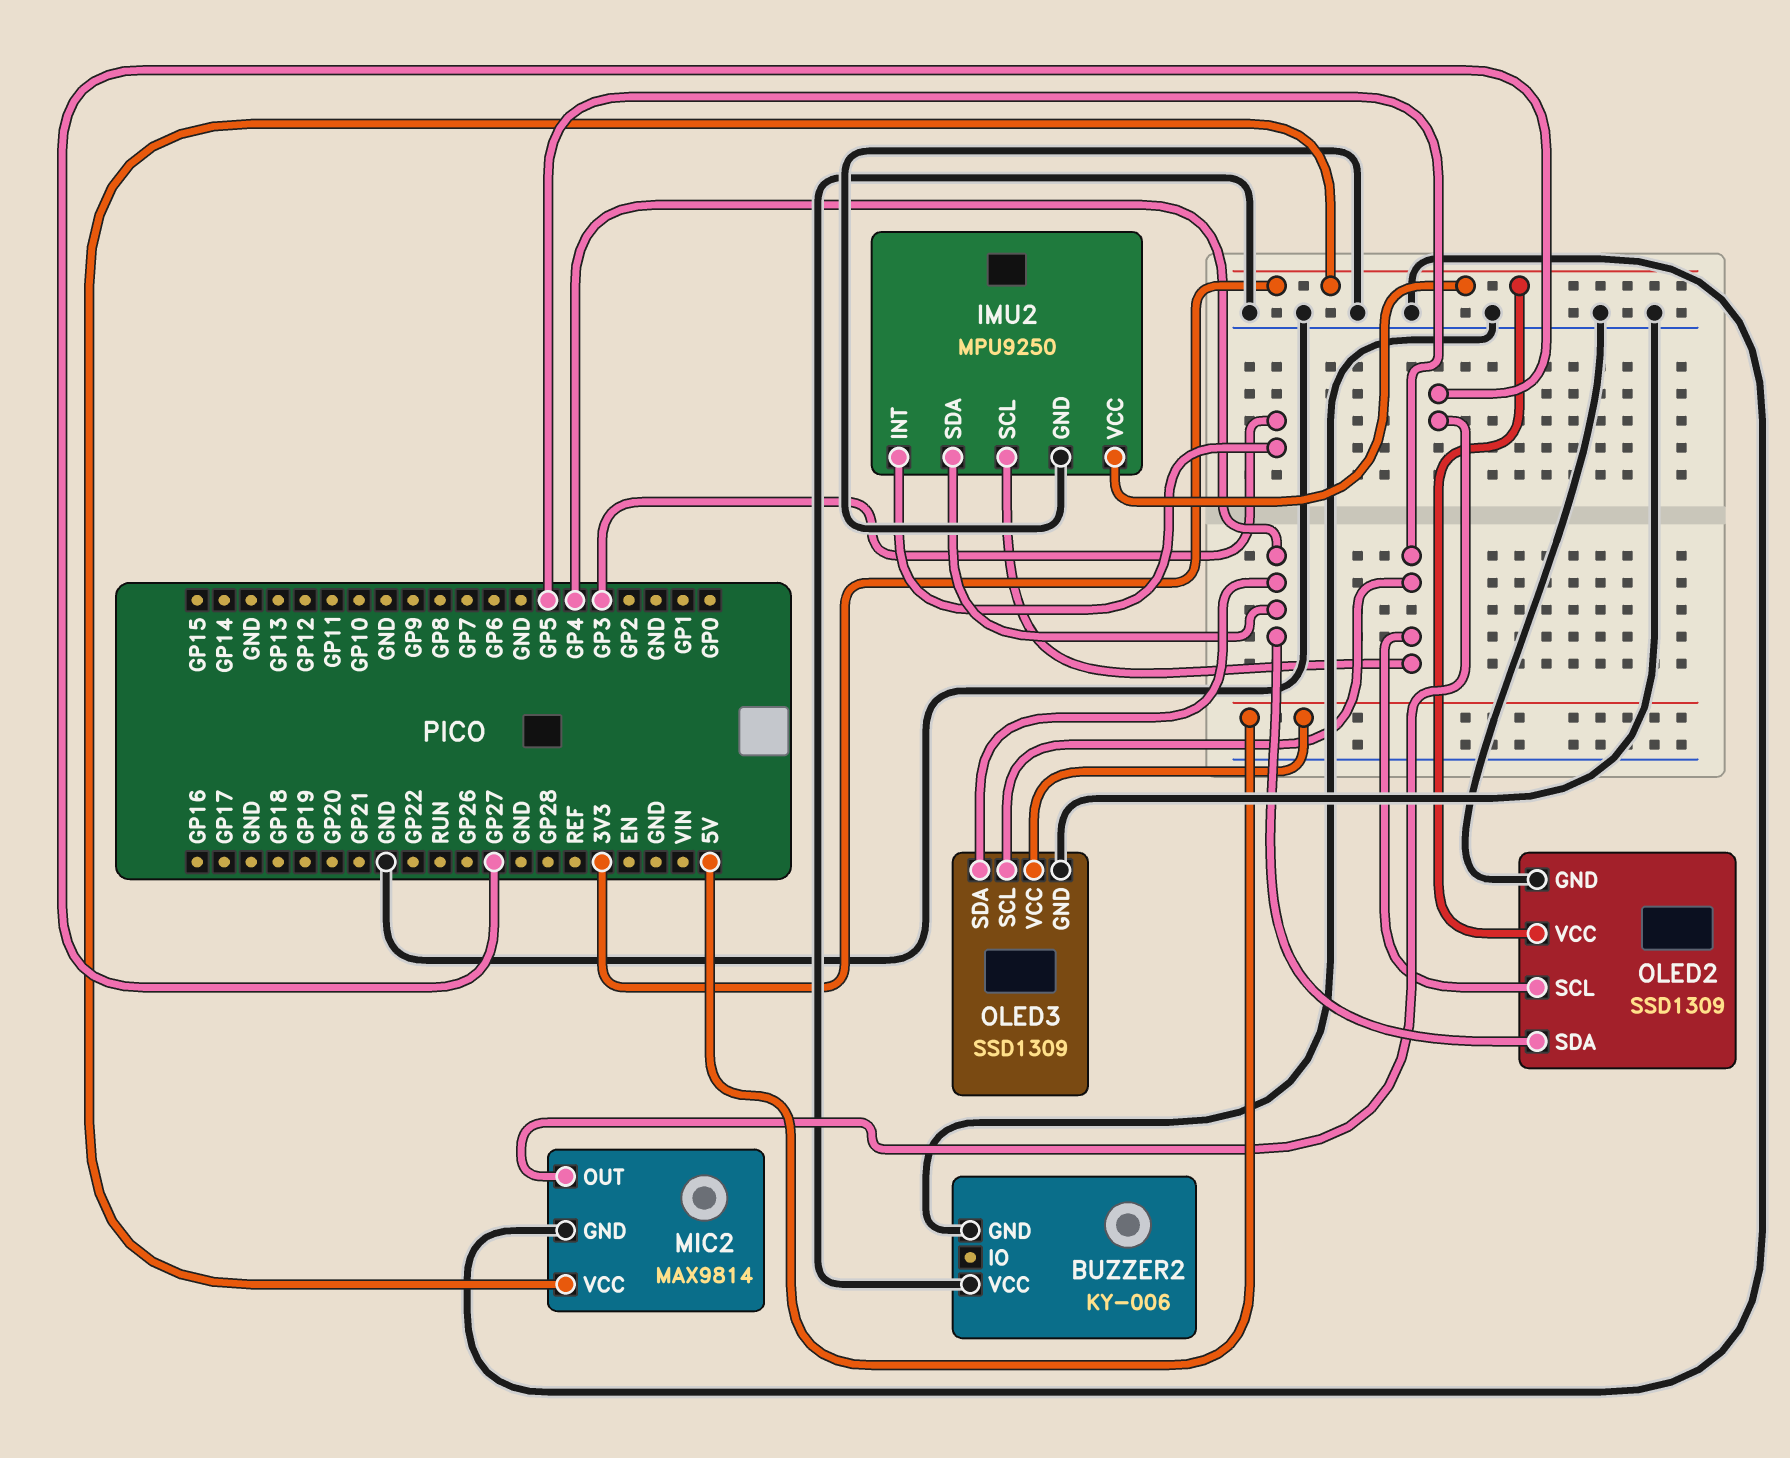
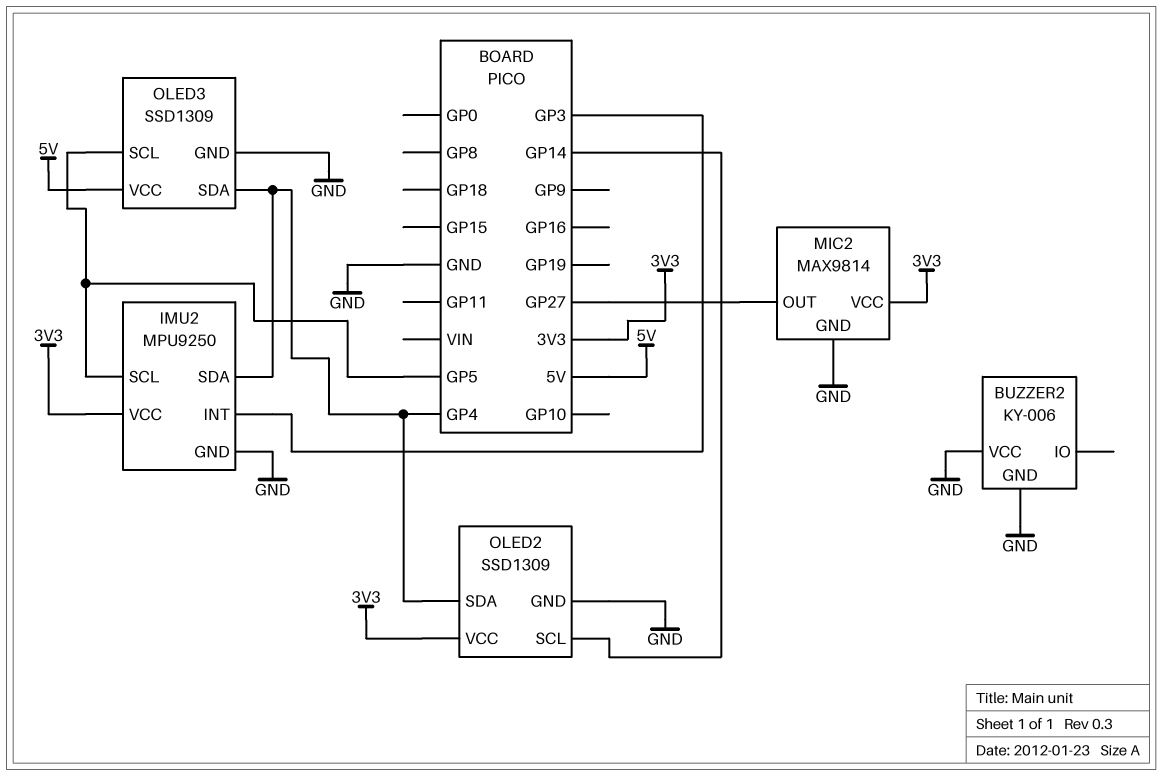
OLED2 pin SCL: GP5 -> GP14

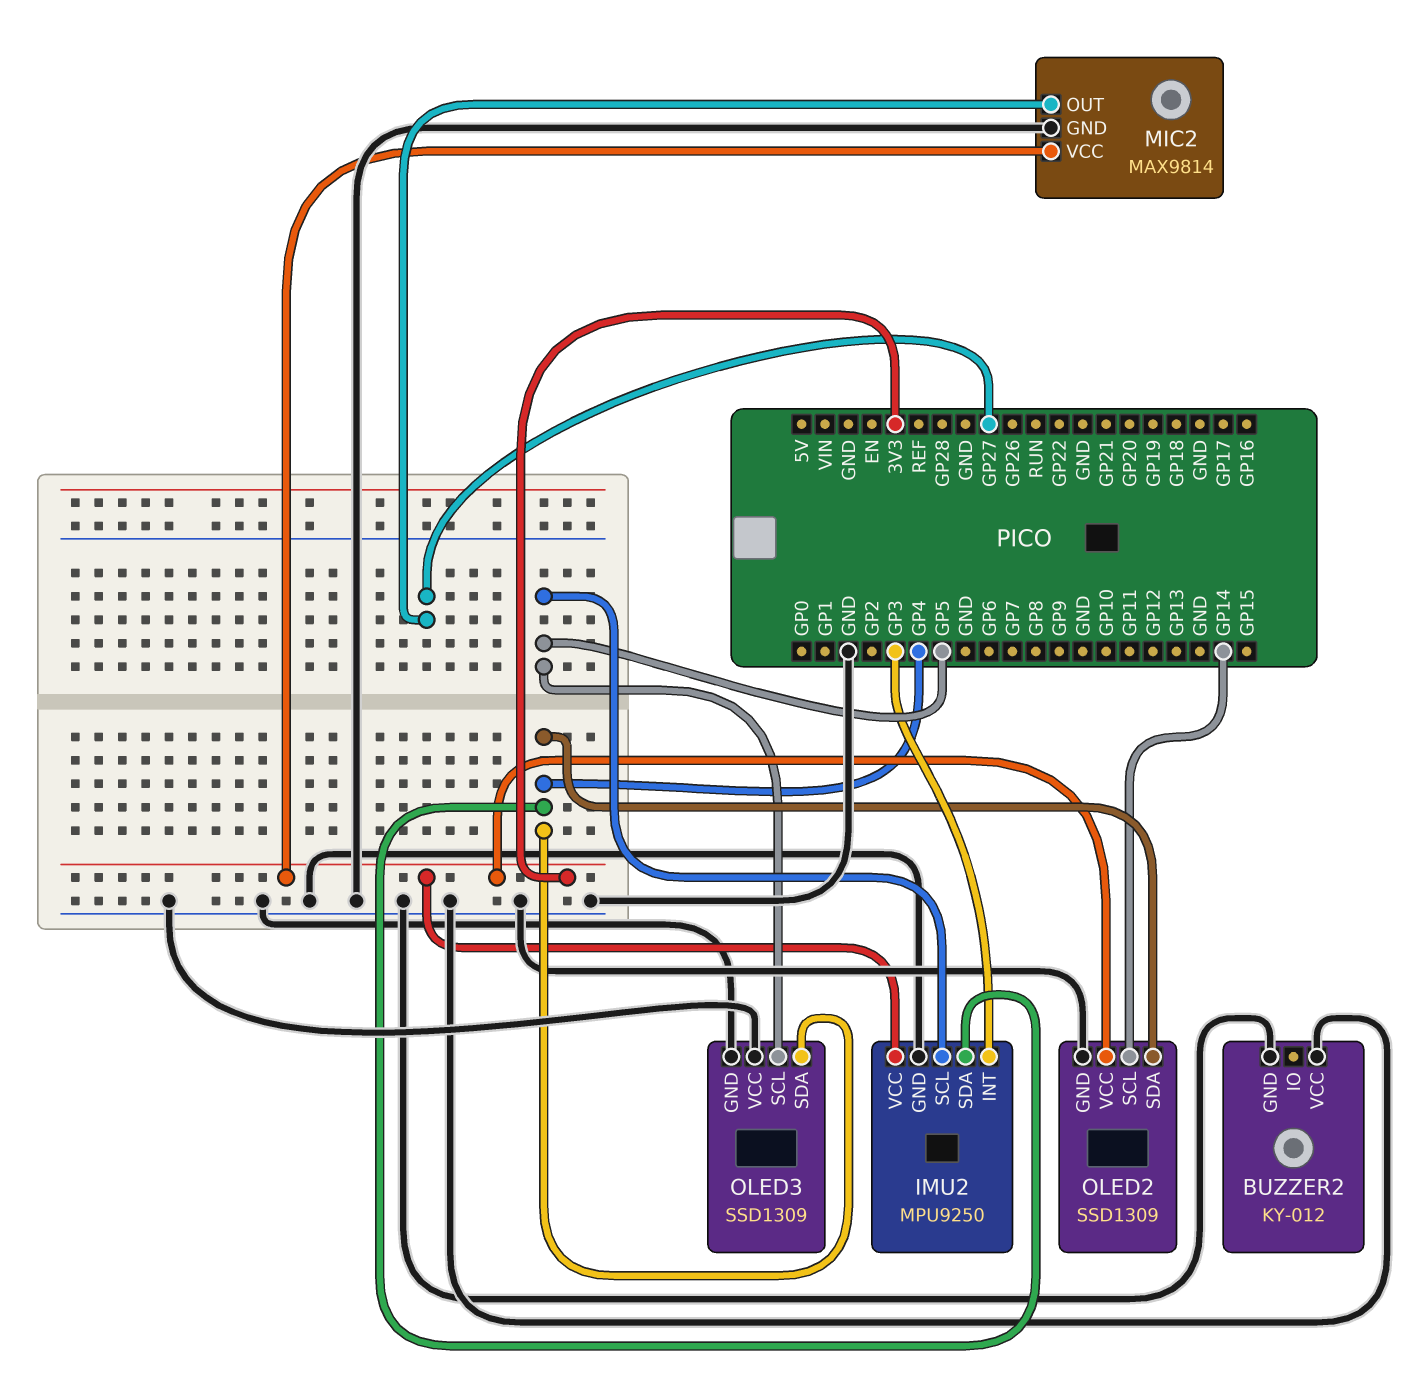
BUZZER2: KY-006 -> KY-012
OLED3 pin VCC: 5V -> GND

